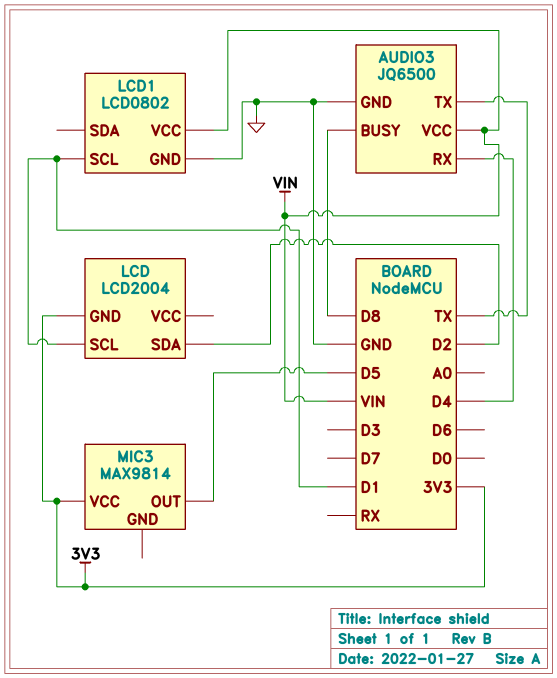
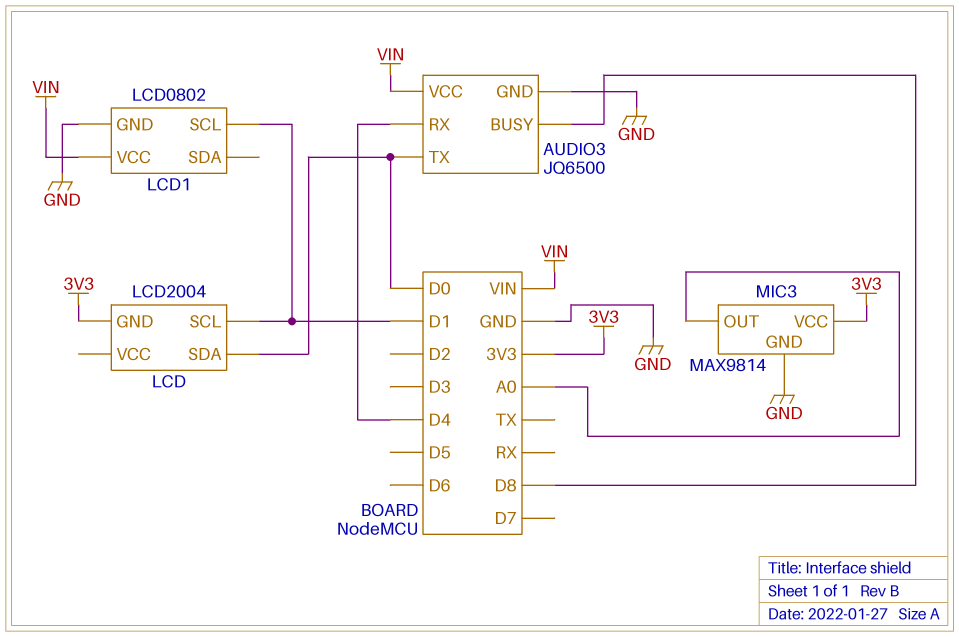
AUDIO3 pin TX: TX -> D0
LCD pin SDA: D2 -> D0
MIC3 pin GND: none -> GND
MIC3 pin OUT: D5 -> A0

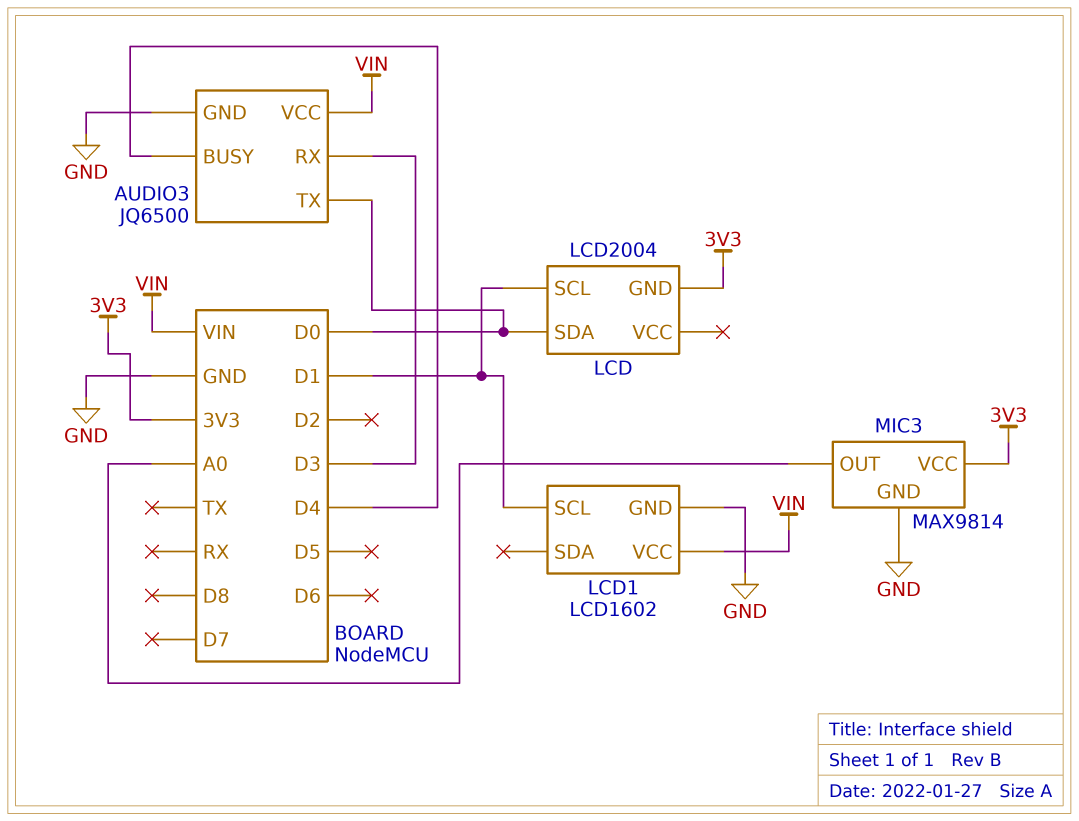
AUDIO3 pin BUSY: D8 -> D4
AUDIO3 pin RX: D4 -> D3
LCD1: LCD0802 -> LCD1602

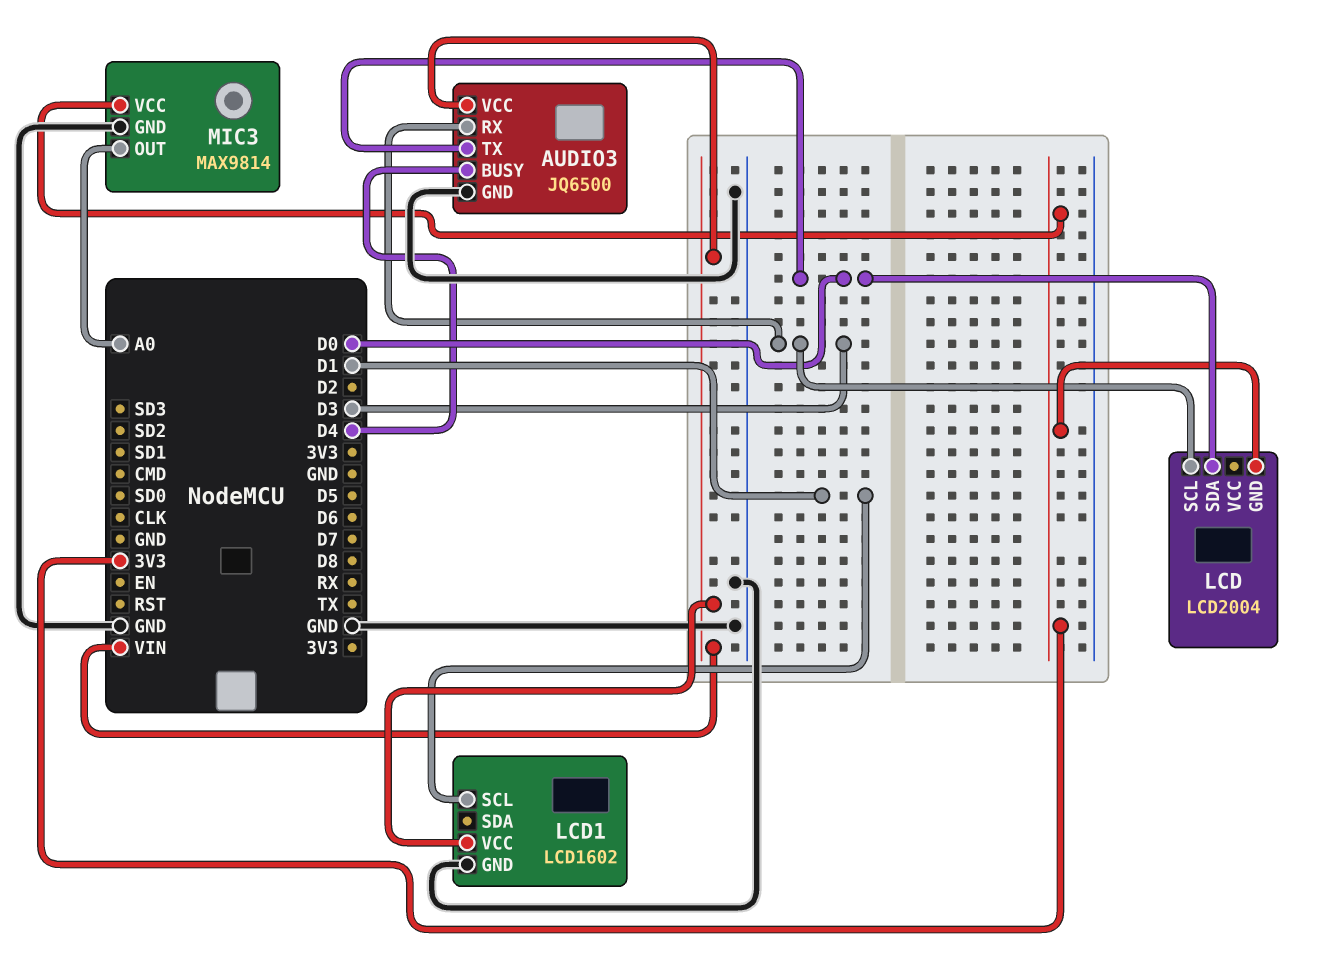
LCD pin SCL: D1 -> D3

